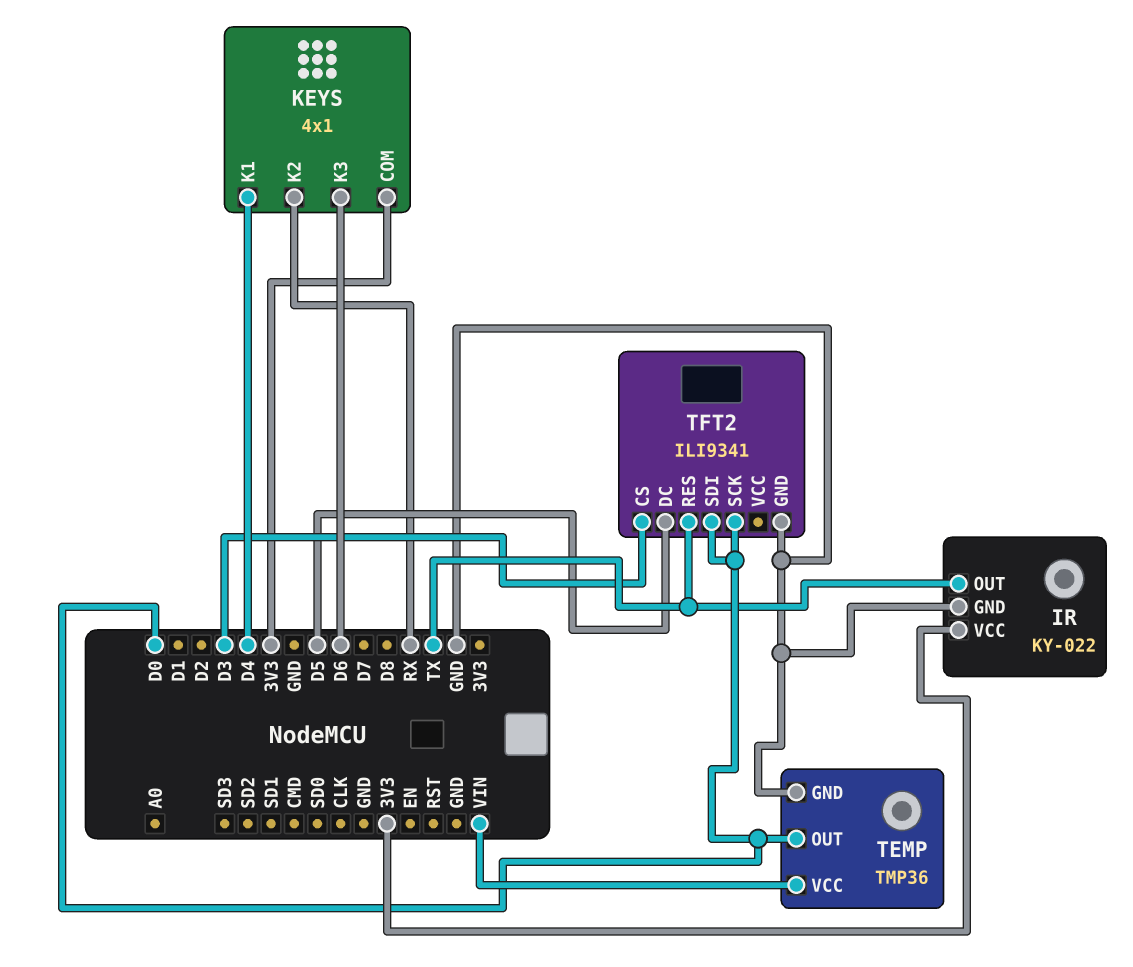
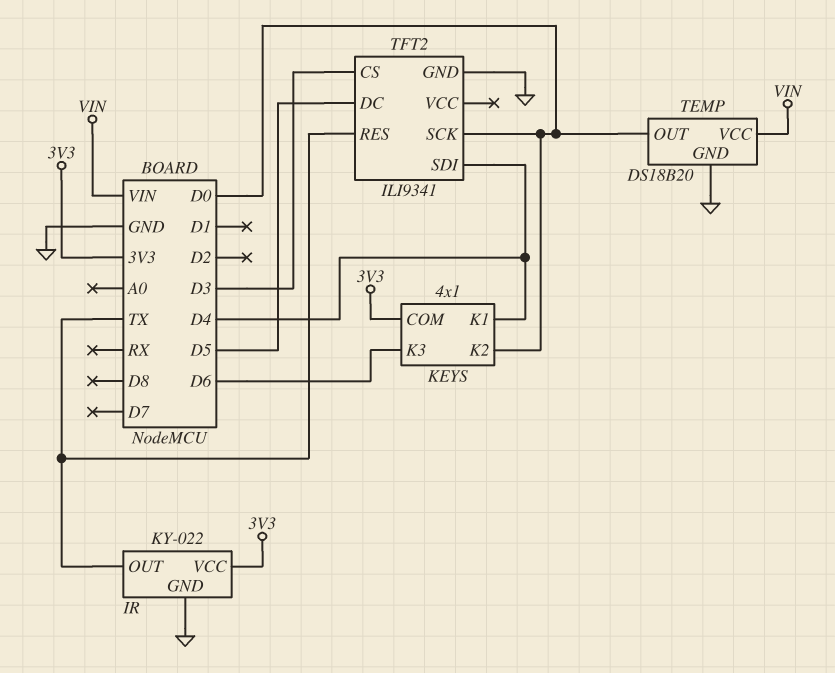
KEYS pin K2: RX -> D0
TEMP: TMP36 -> DS18B20
TFT2 pin SDI: D0 -> D4

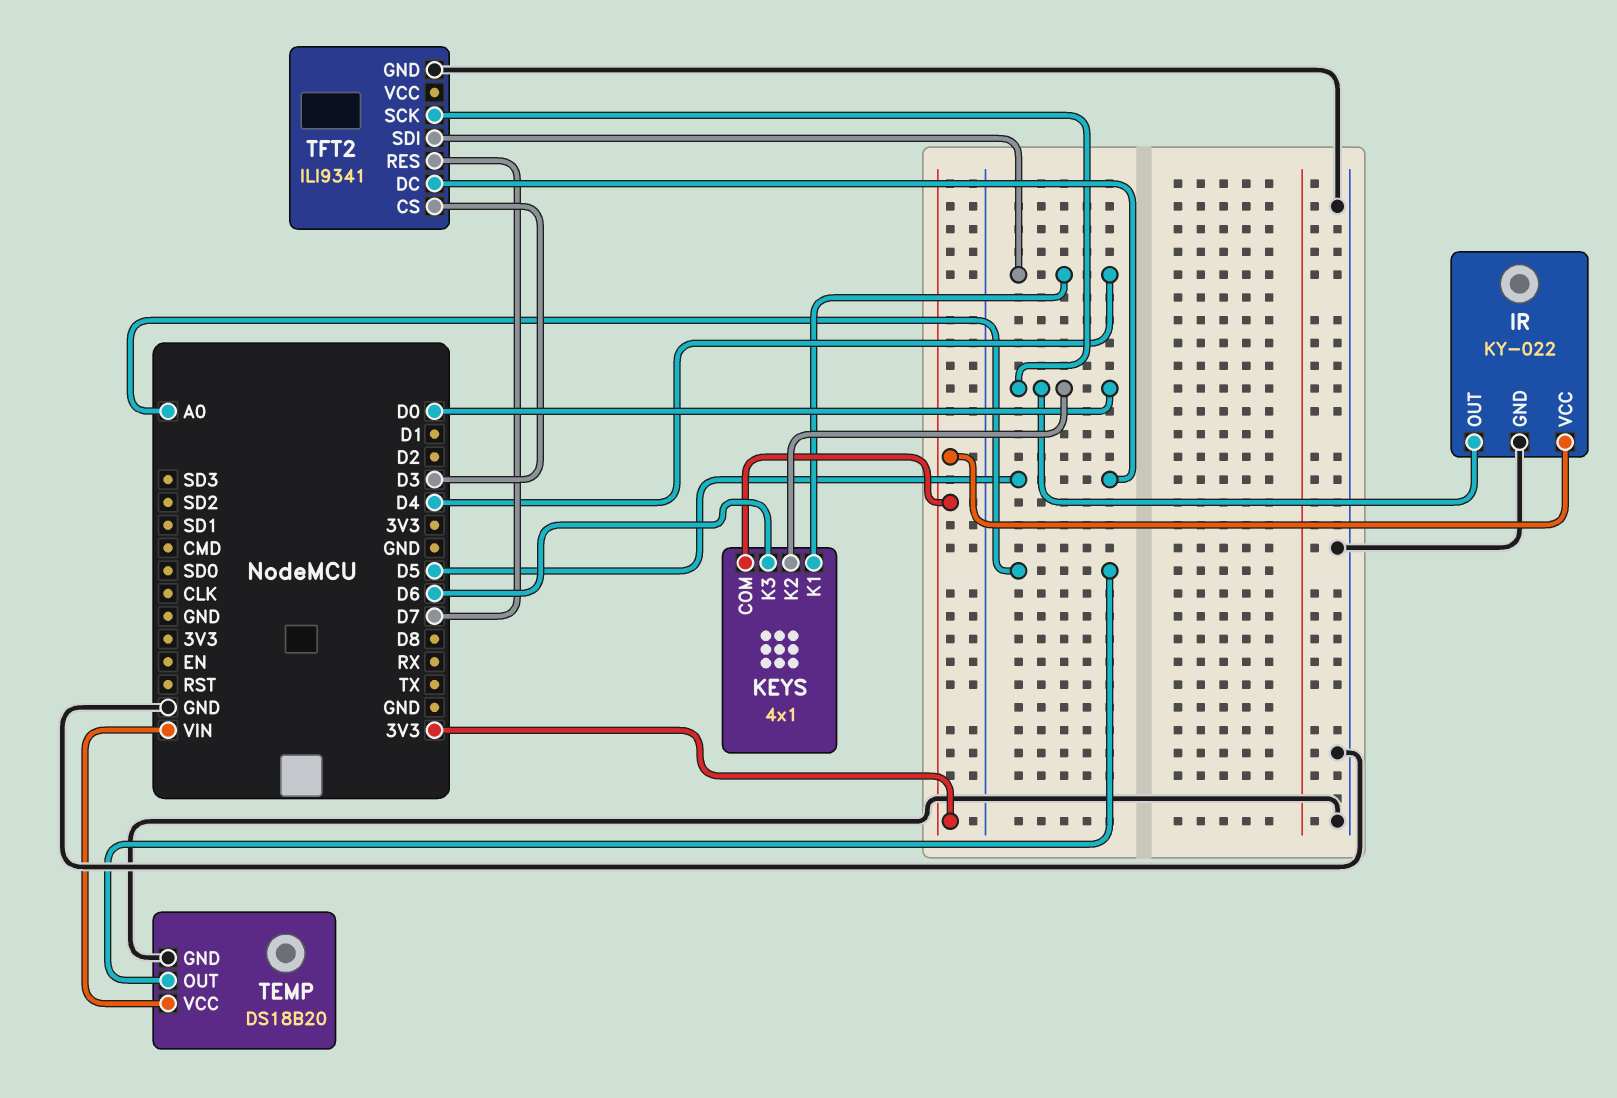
IR pin OUT: TX -> D0
TEMP pin OUT: D0 -> A0
TFT2 pin RES: TX -> D7

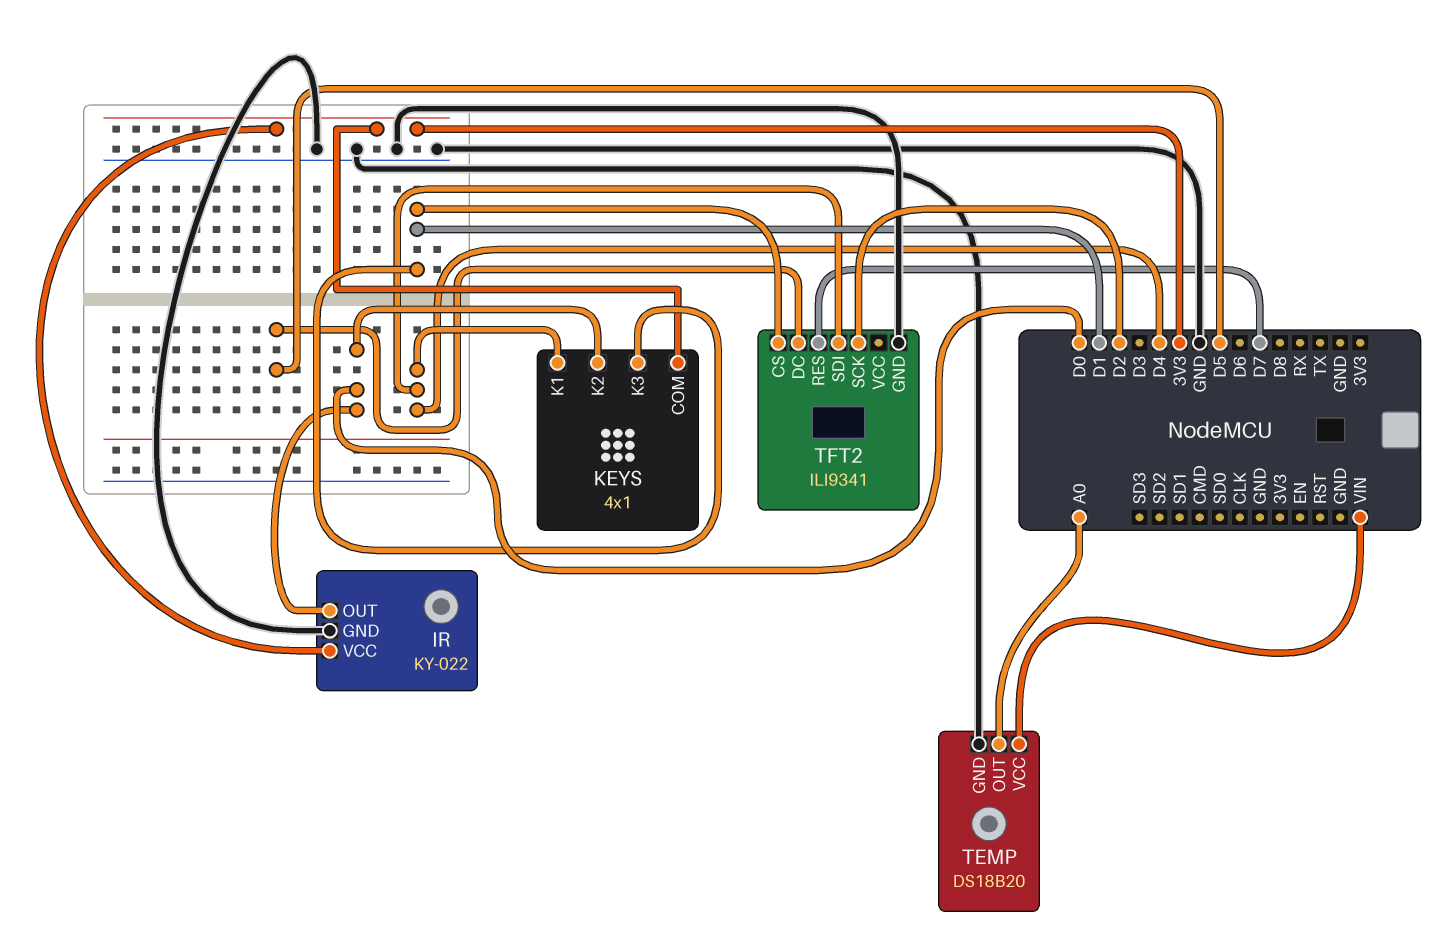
KEYS pin K3: D6 -> D1
TFT2 pin CS: D3 -> D1
TFT2 pin SCK: D0 -> D2

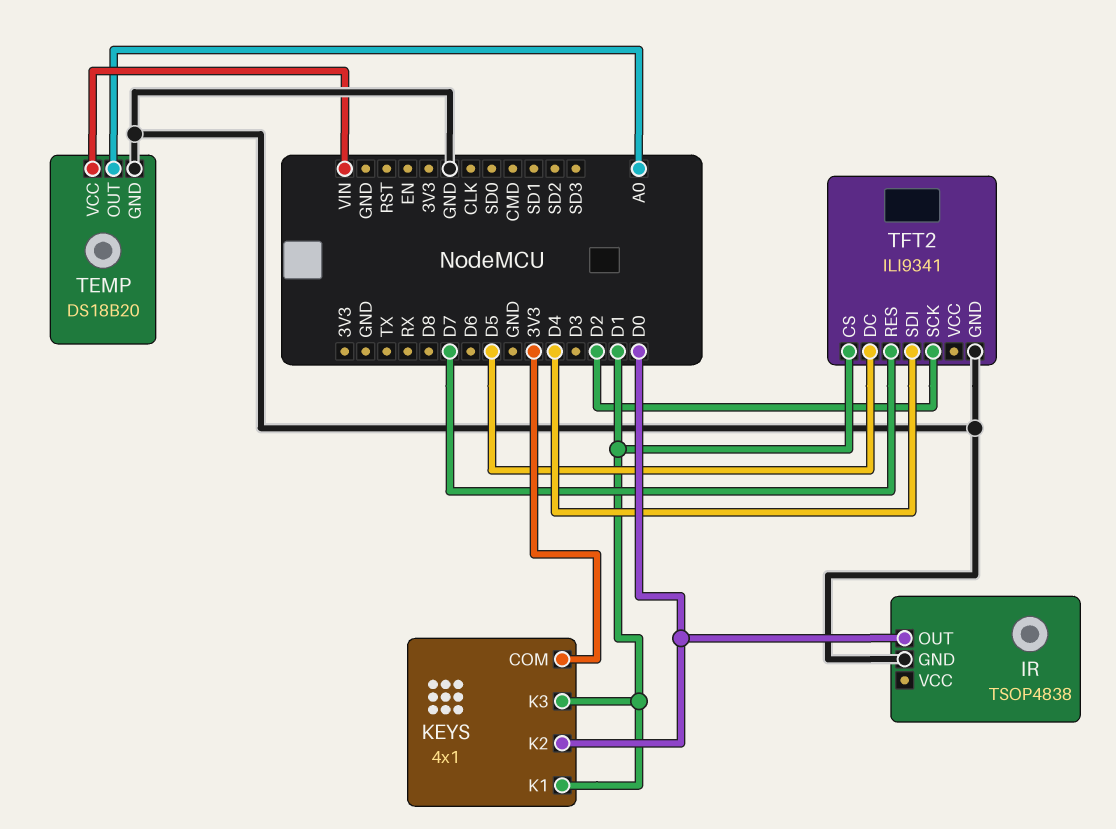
IR: KY-022 -> TSOP4838
IR pin VCC: 3V3 -> none
KEYS pin K1: D4 -> D1

